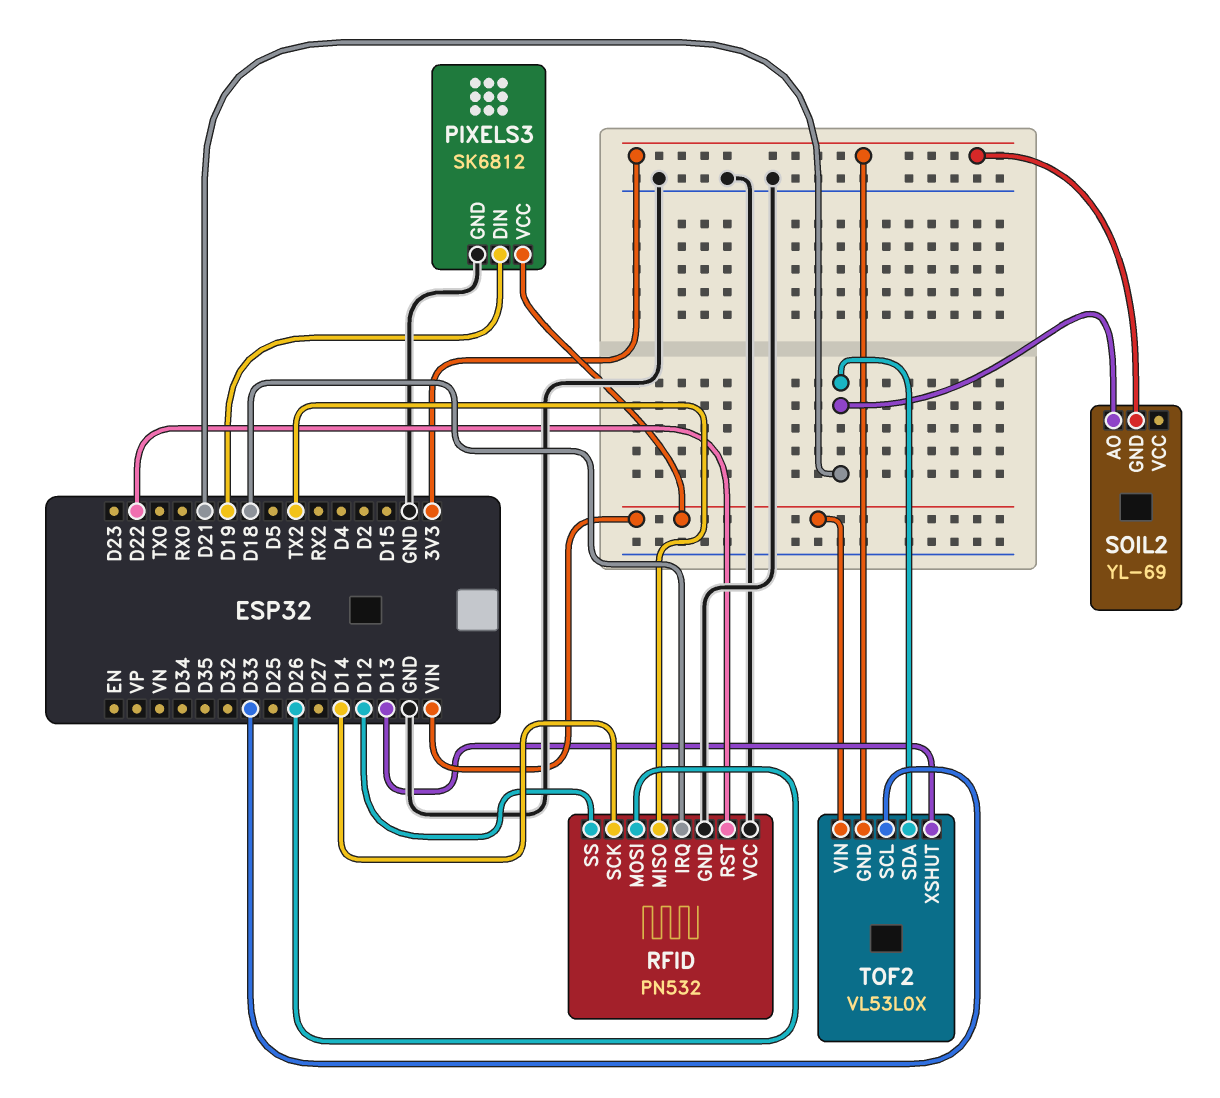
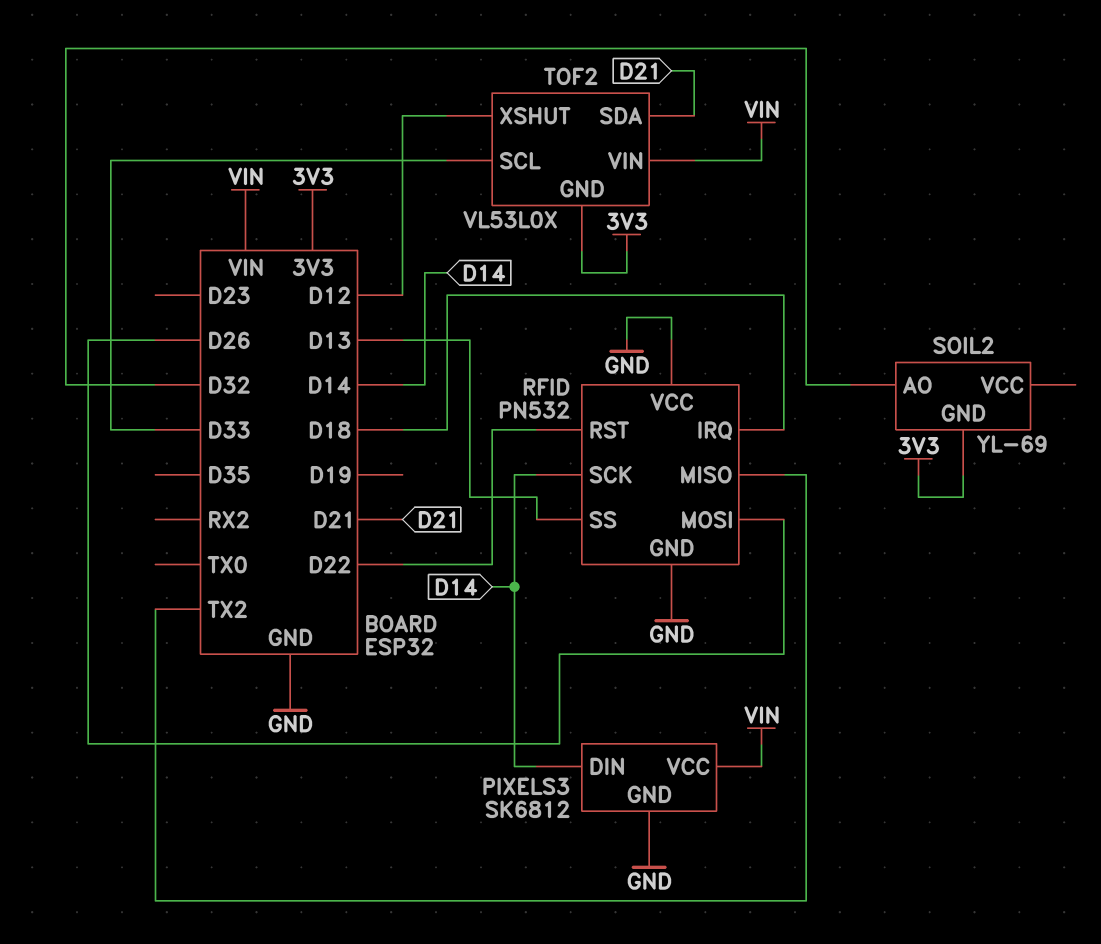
PIXELS3 pin DIN: D19 -> D14
RFID pin SS: D12 -> D13
SOIL2 pin AO: D21 -> D32
TOF2 pin XSHUT: D13 -> D12

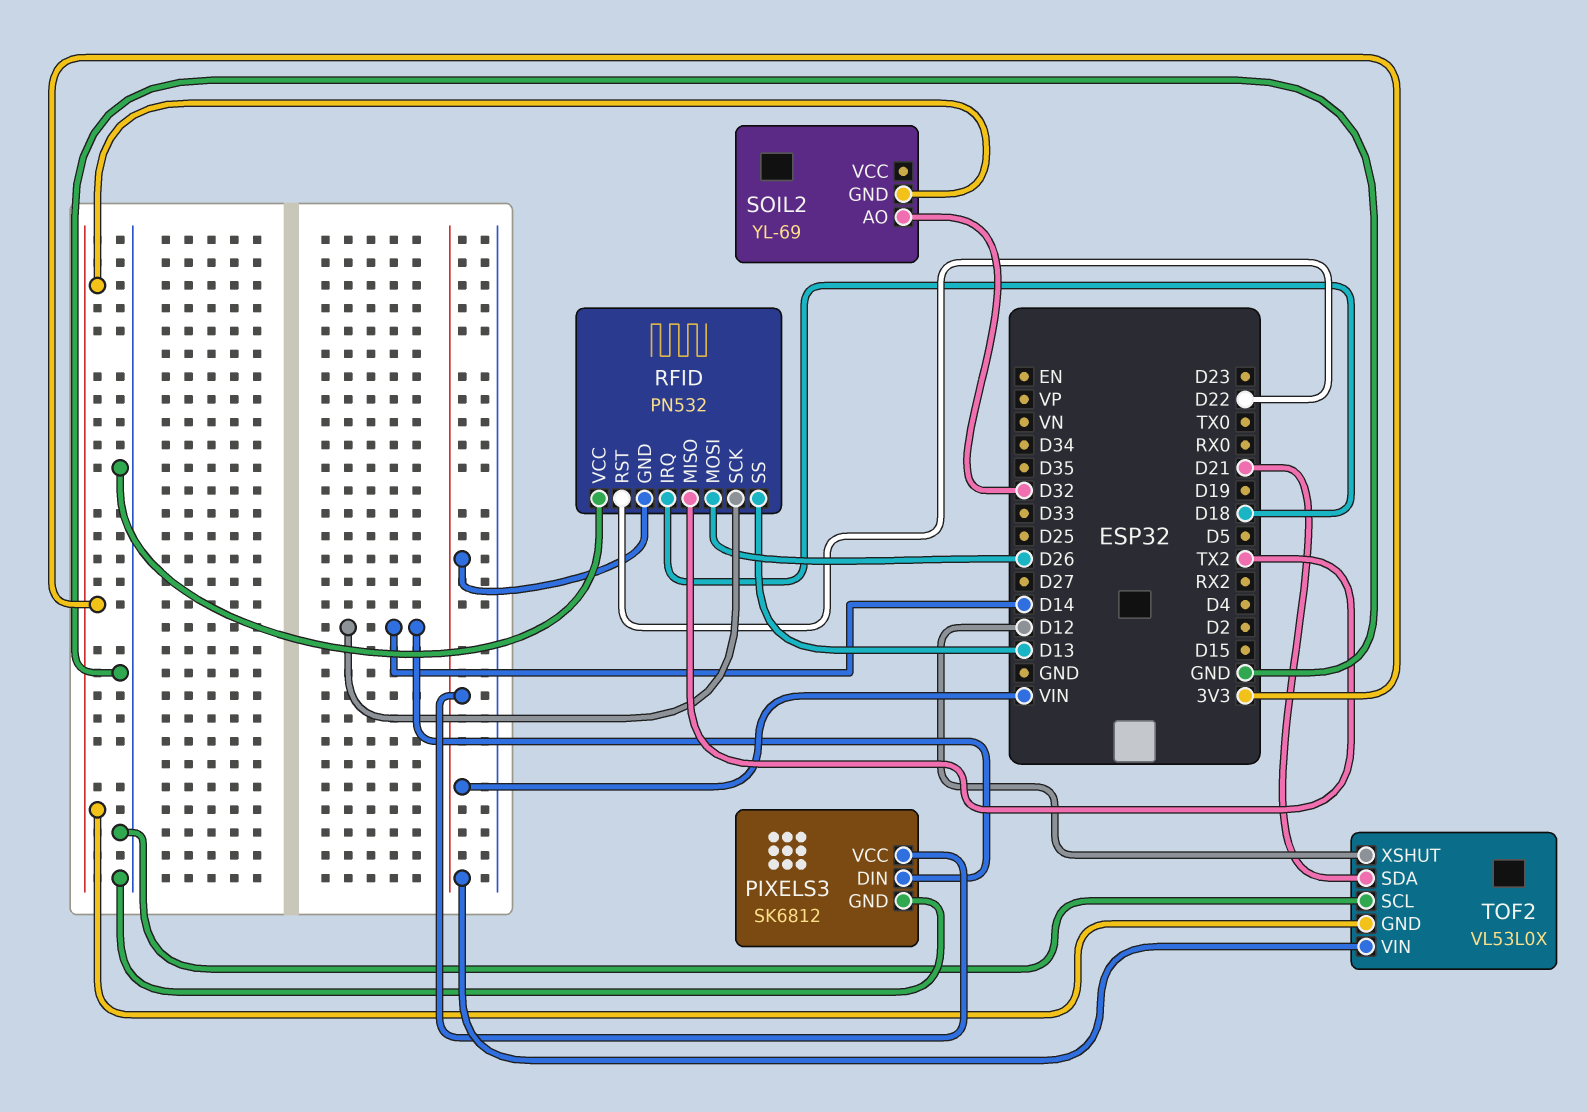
RFID pin GND: GND -> VIN
TOF2 pin SCL: D33 -> GND

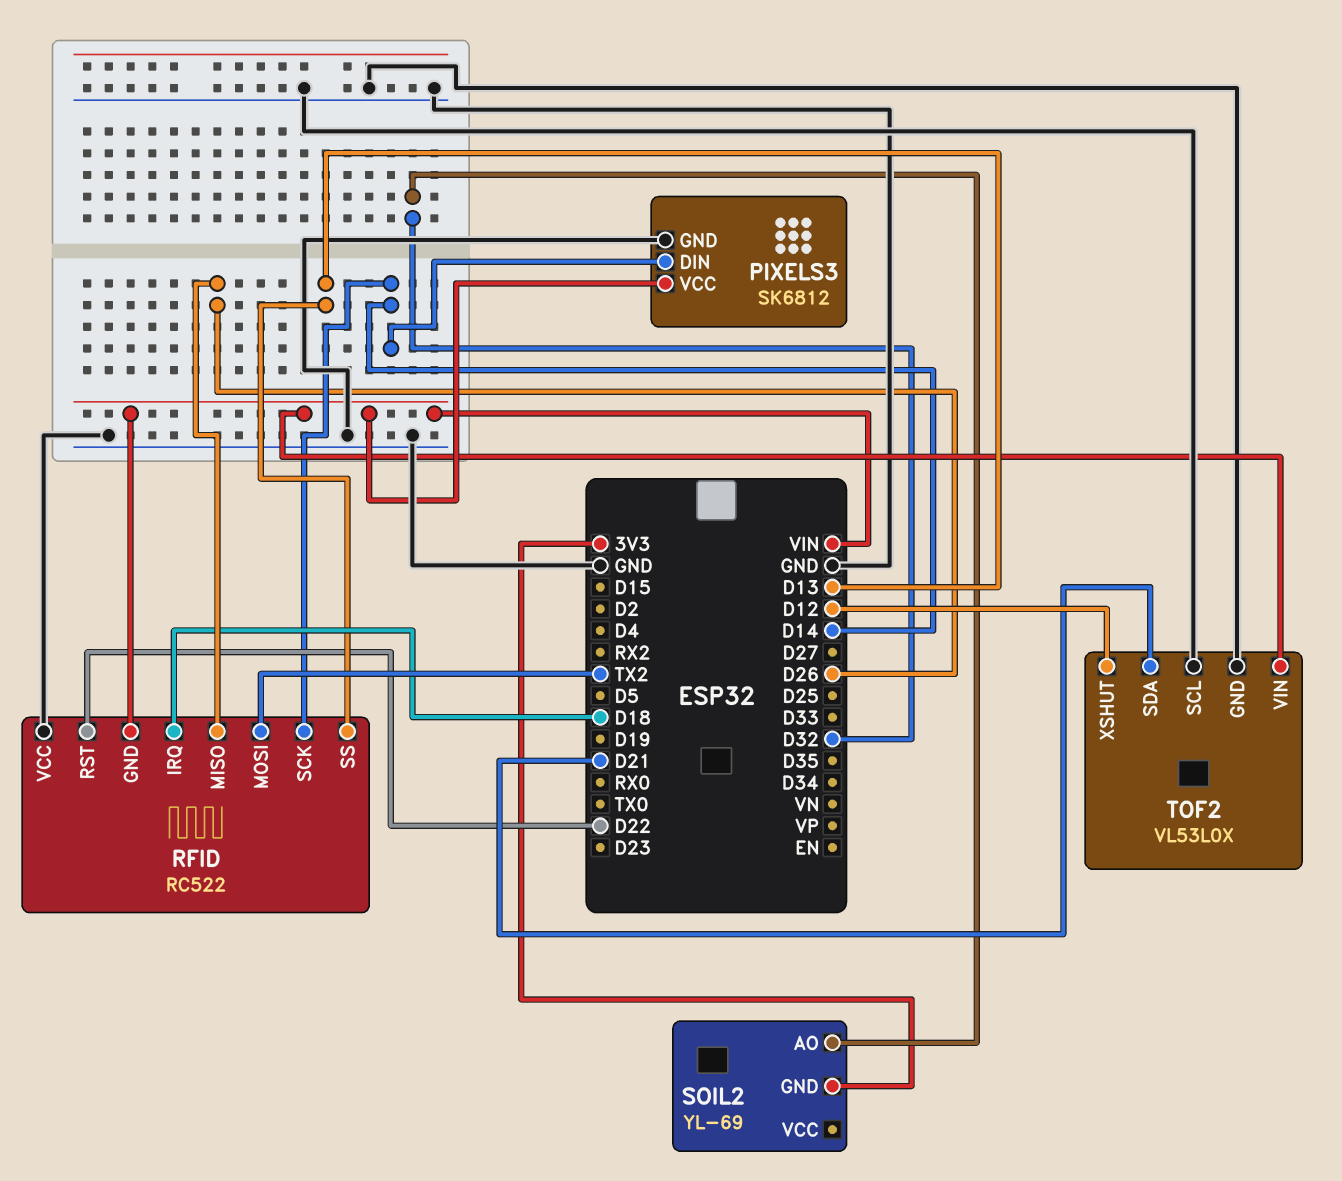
RFID: PN532 -> RC522
RFID pin MISO: TX2 -> D26
RFID pin MOSI: D26 -> TX2
TOF2 pin GND: 3V3 -> GND

